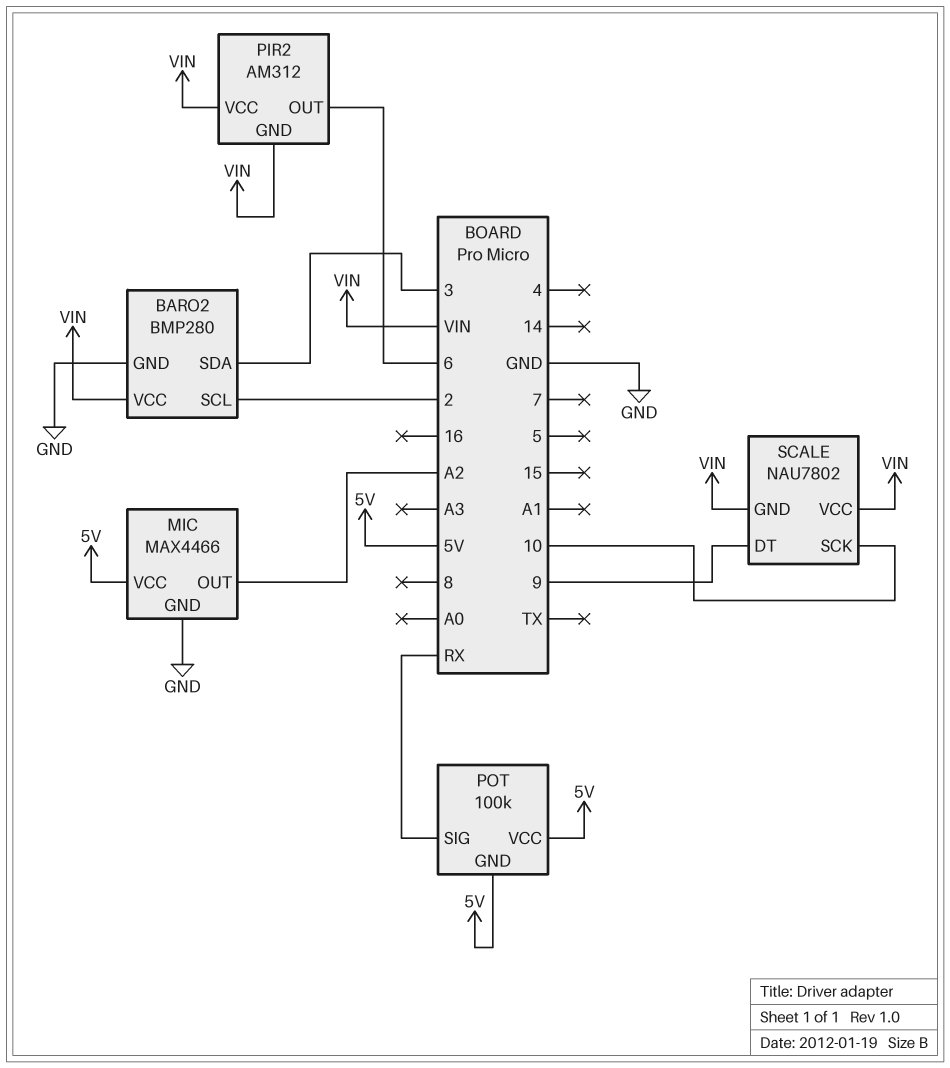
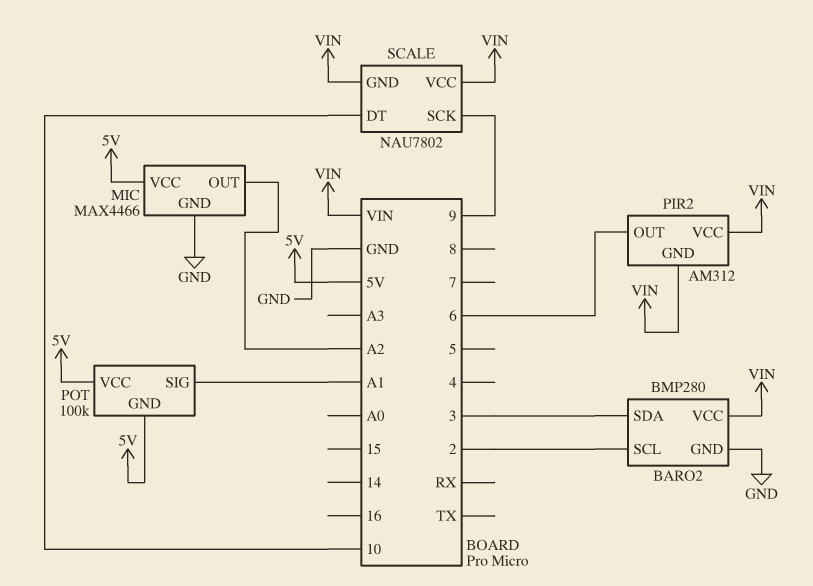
POT pin SIG: RX -> A1
SCALE pin DT: 9 -> 10
SCALE pin SCK: 10 -> 9

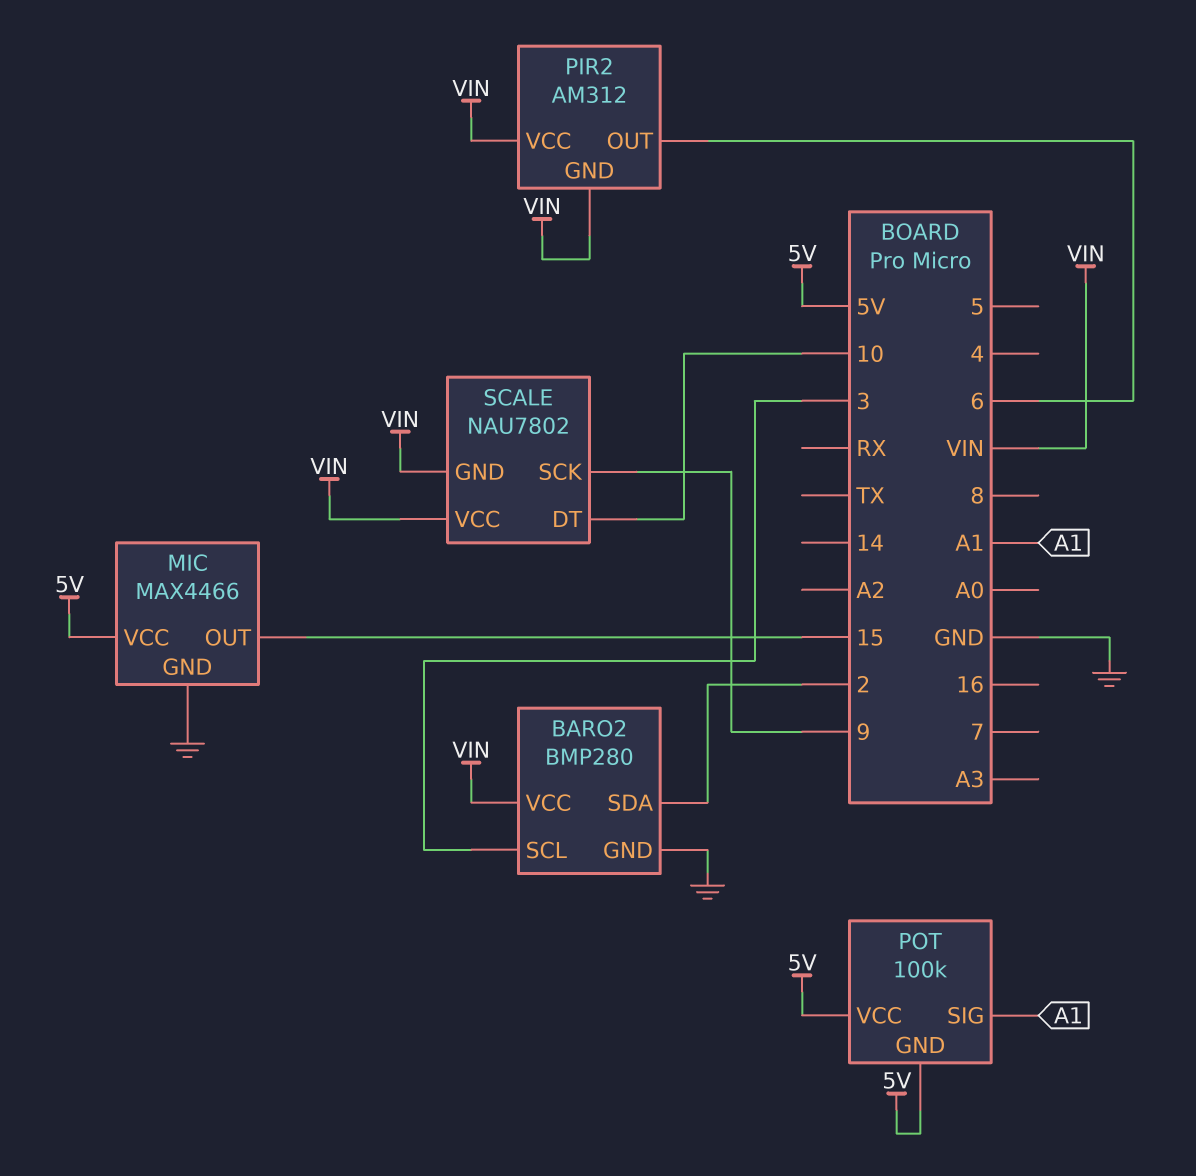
BARO2 pin SCL: 2 -> 3
BARO2 pin SDA: 3 -> 2
MIC pin OUT: A2 -> 15

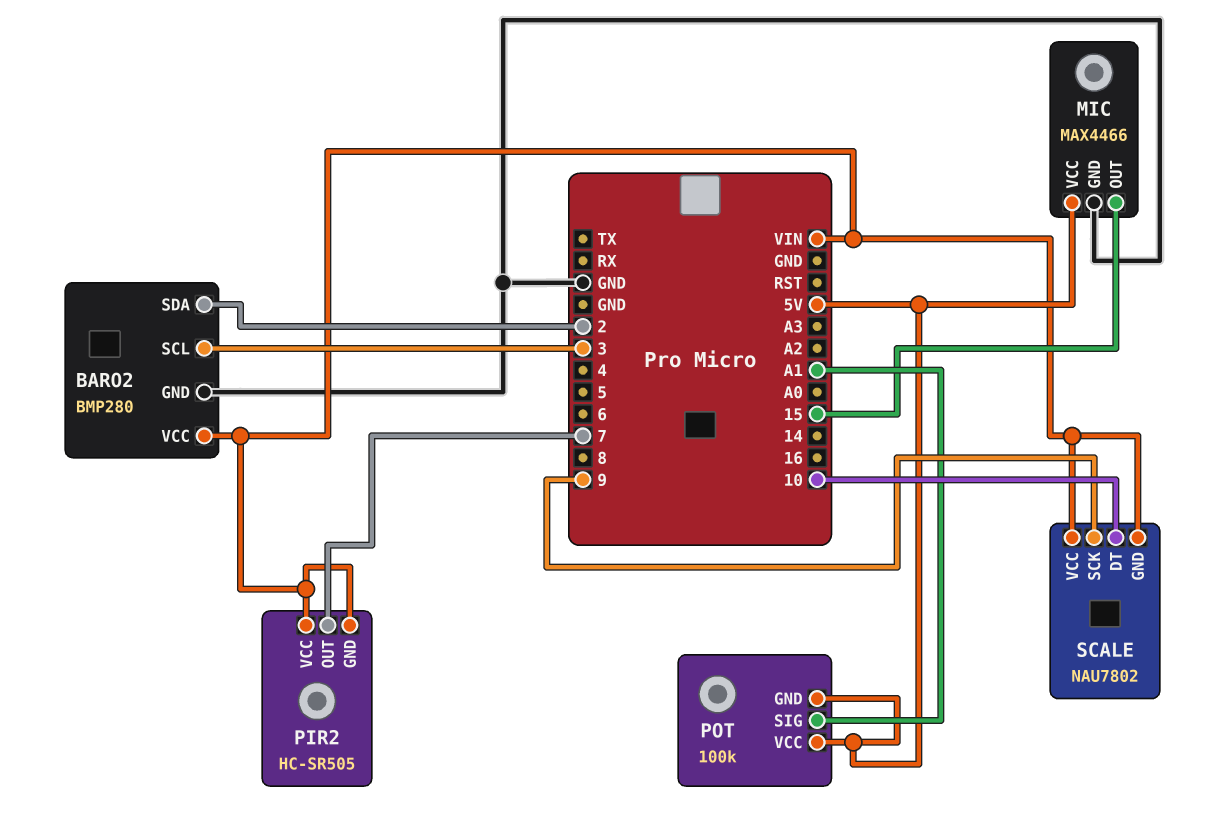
PIR2: AM312 -> HC-SR505
PIR2 pin OUT: 6 -> 7

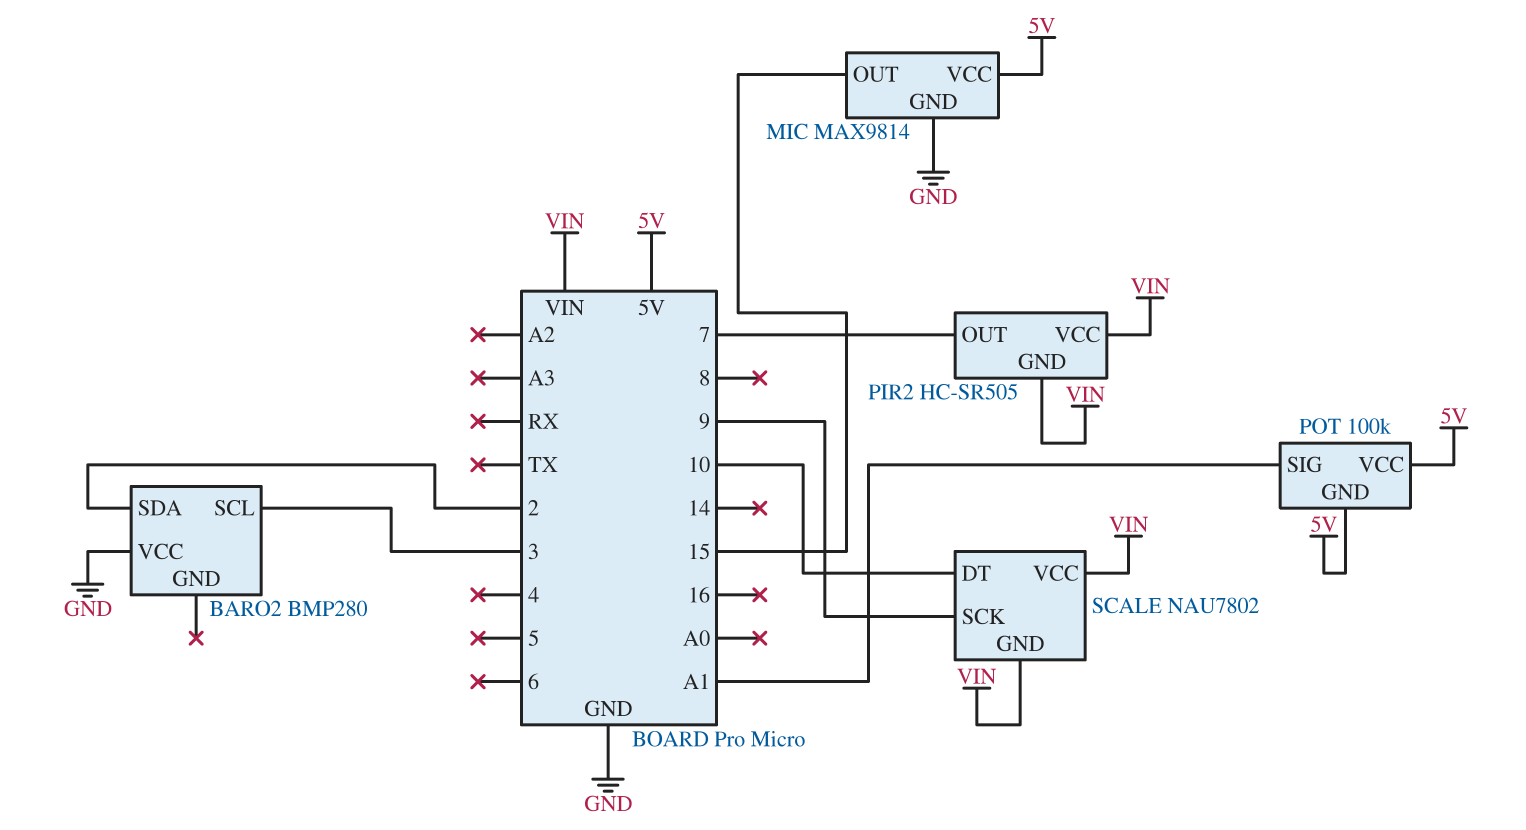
BARO2 pin GND: GND -> none
BARO2 pin VCC: VIN -> GND
MIC: MAX4466 -> MAX9814

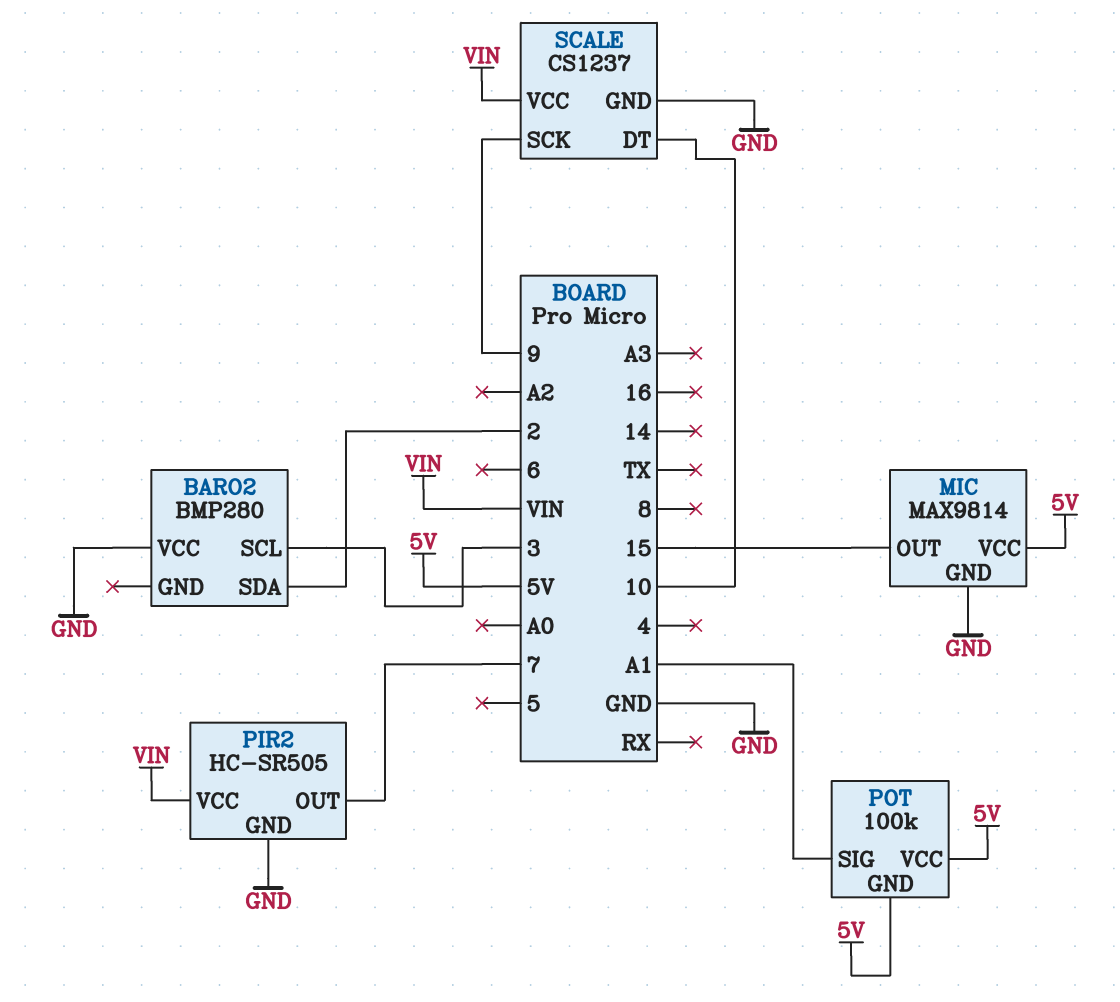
PIR2 pin GND: VIN -> GND
SCALE: NAU7802 -> CS1237
SCALE pin GND: VIN -> GND

